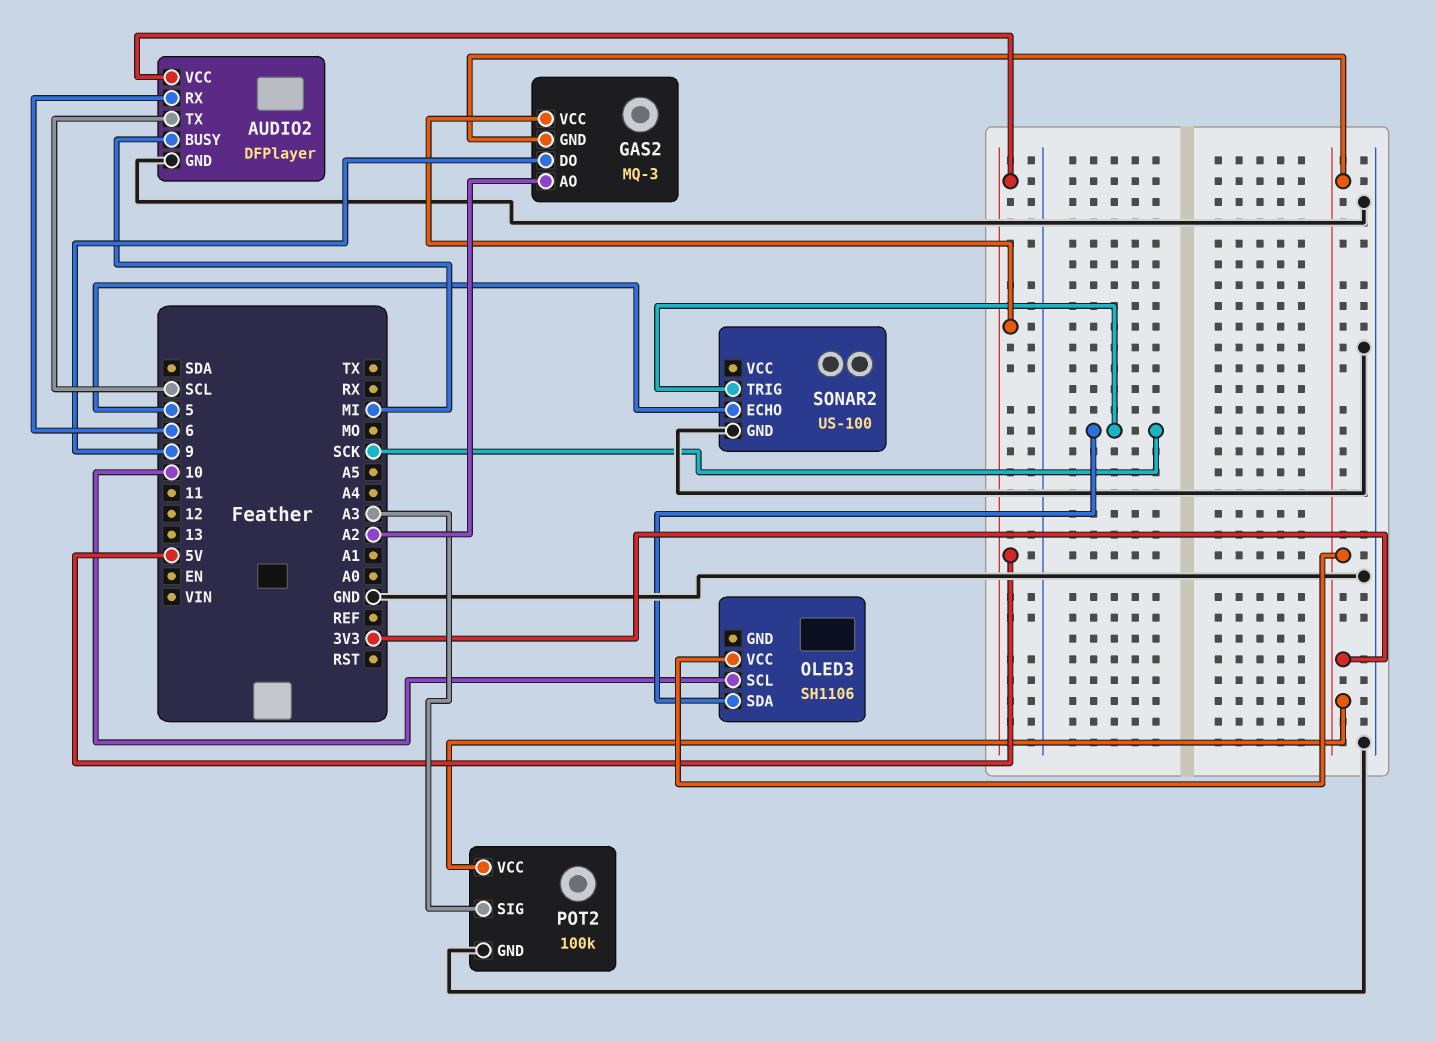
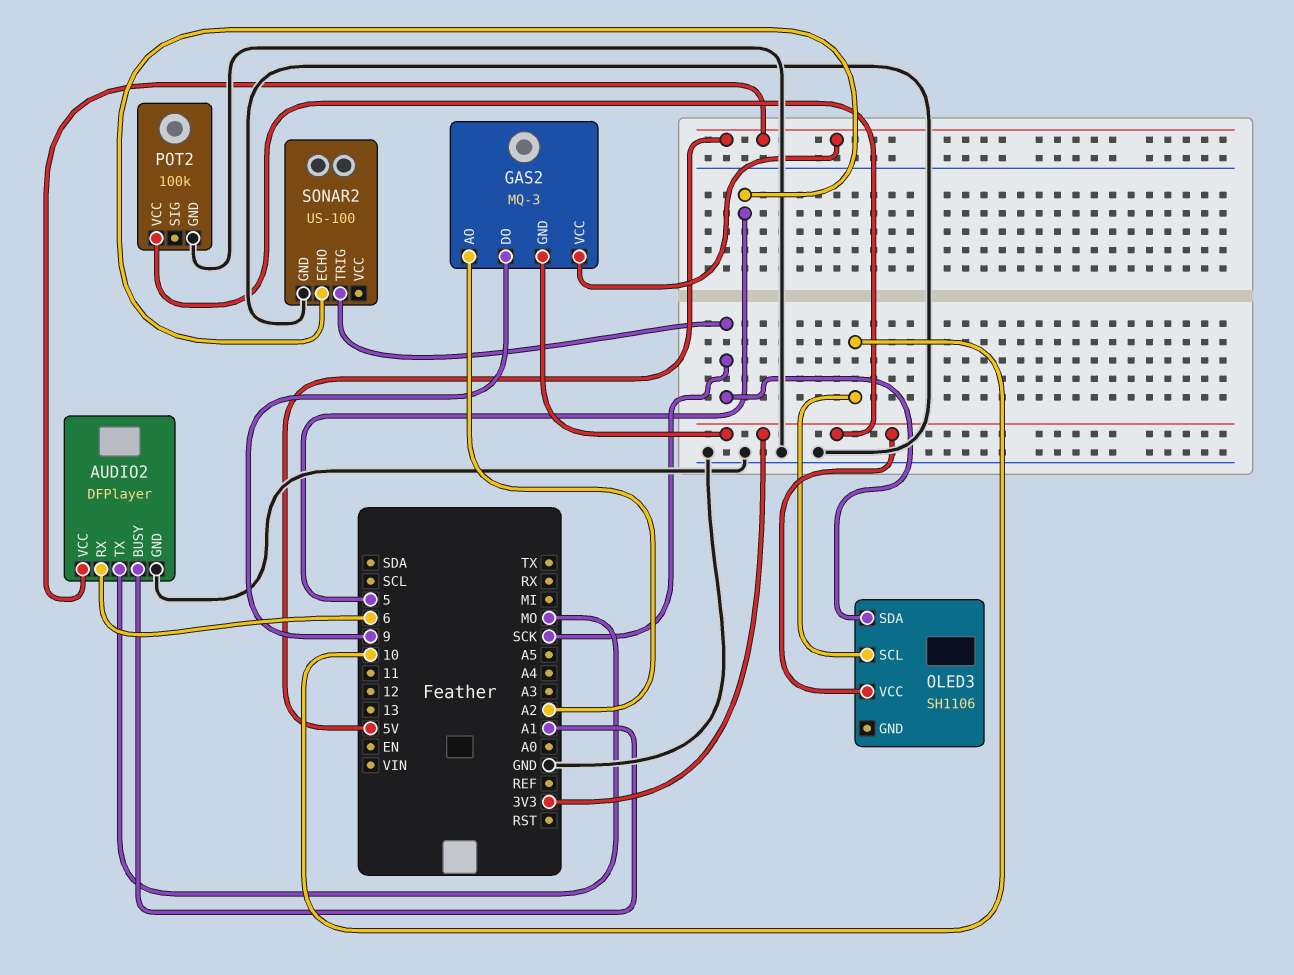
AUDIO2 pin BUSY: MI -> A1
AUDIO2 pin TX: SCL -> MO
POT2 pin SIG: A3 -> none

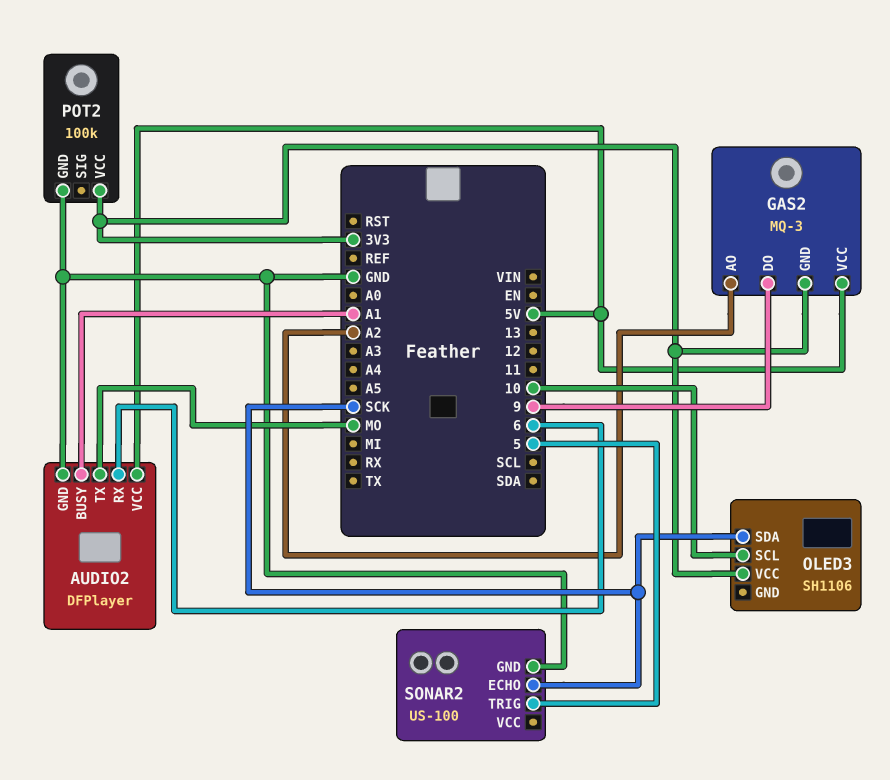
SONAR2 pin ECHO: 5 -> SCK
SONAR2 pin TRIG: SCK -> 5

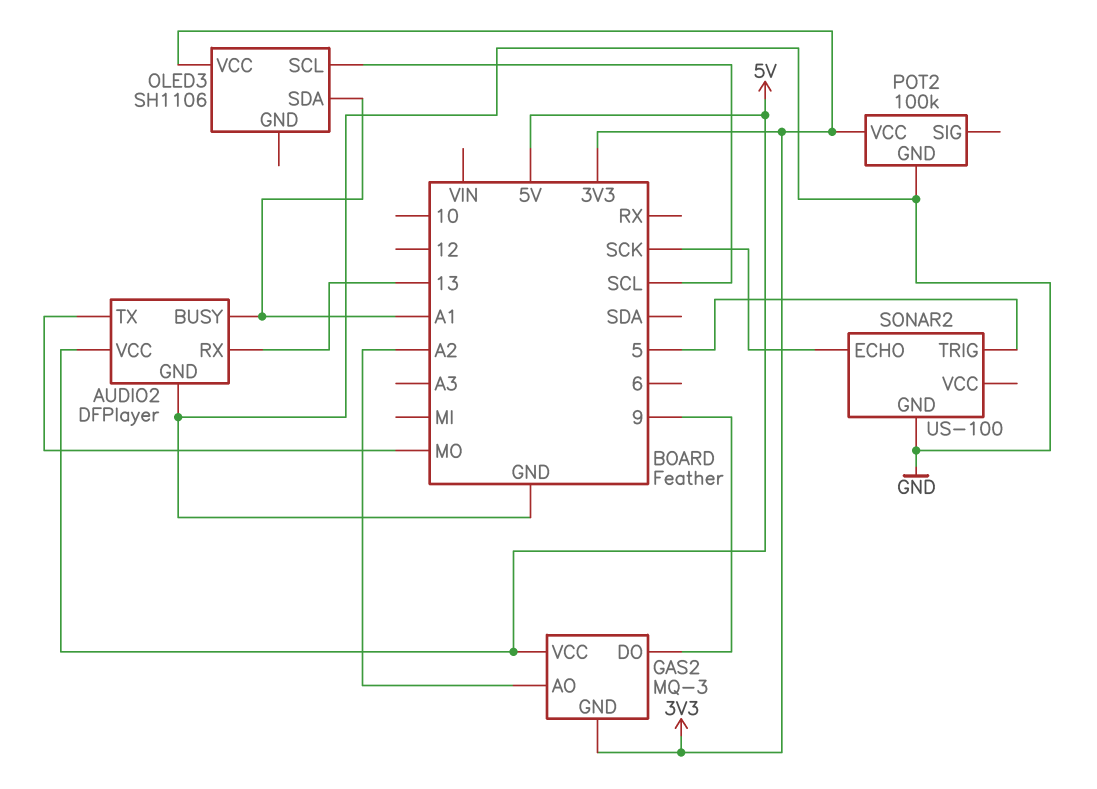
AUDIO2 pin RX: 6 -> 13
OLED3 pin SCL: 10 -> SCL
OLED3 pin SDA: SCK -> A1

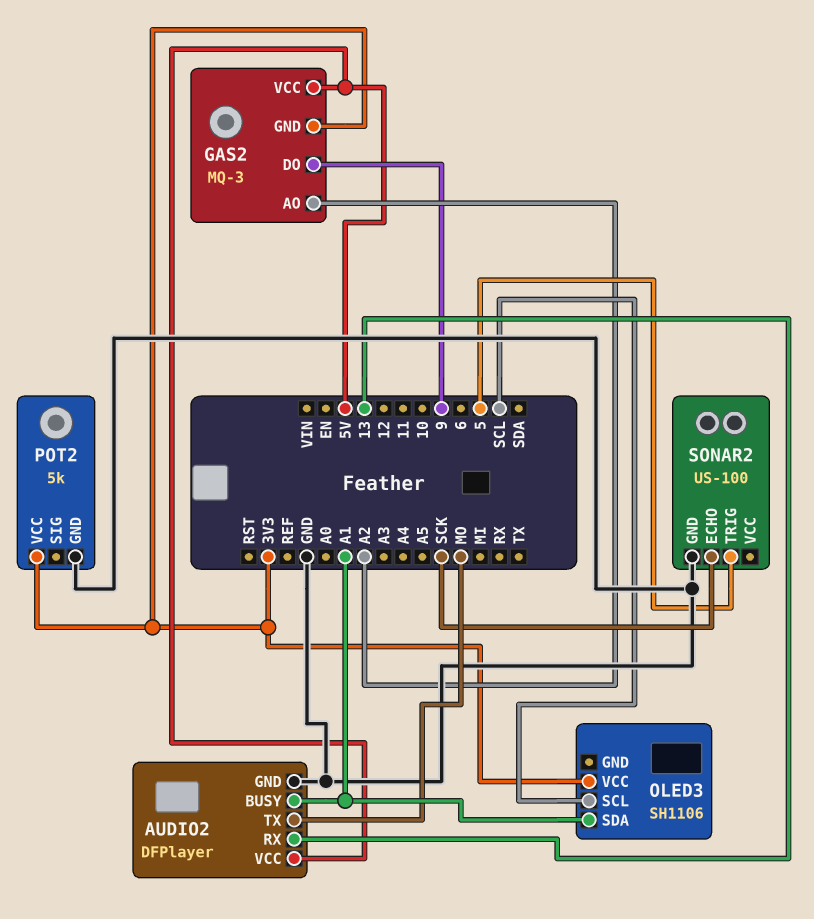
POT2: 100k -> 5k

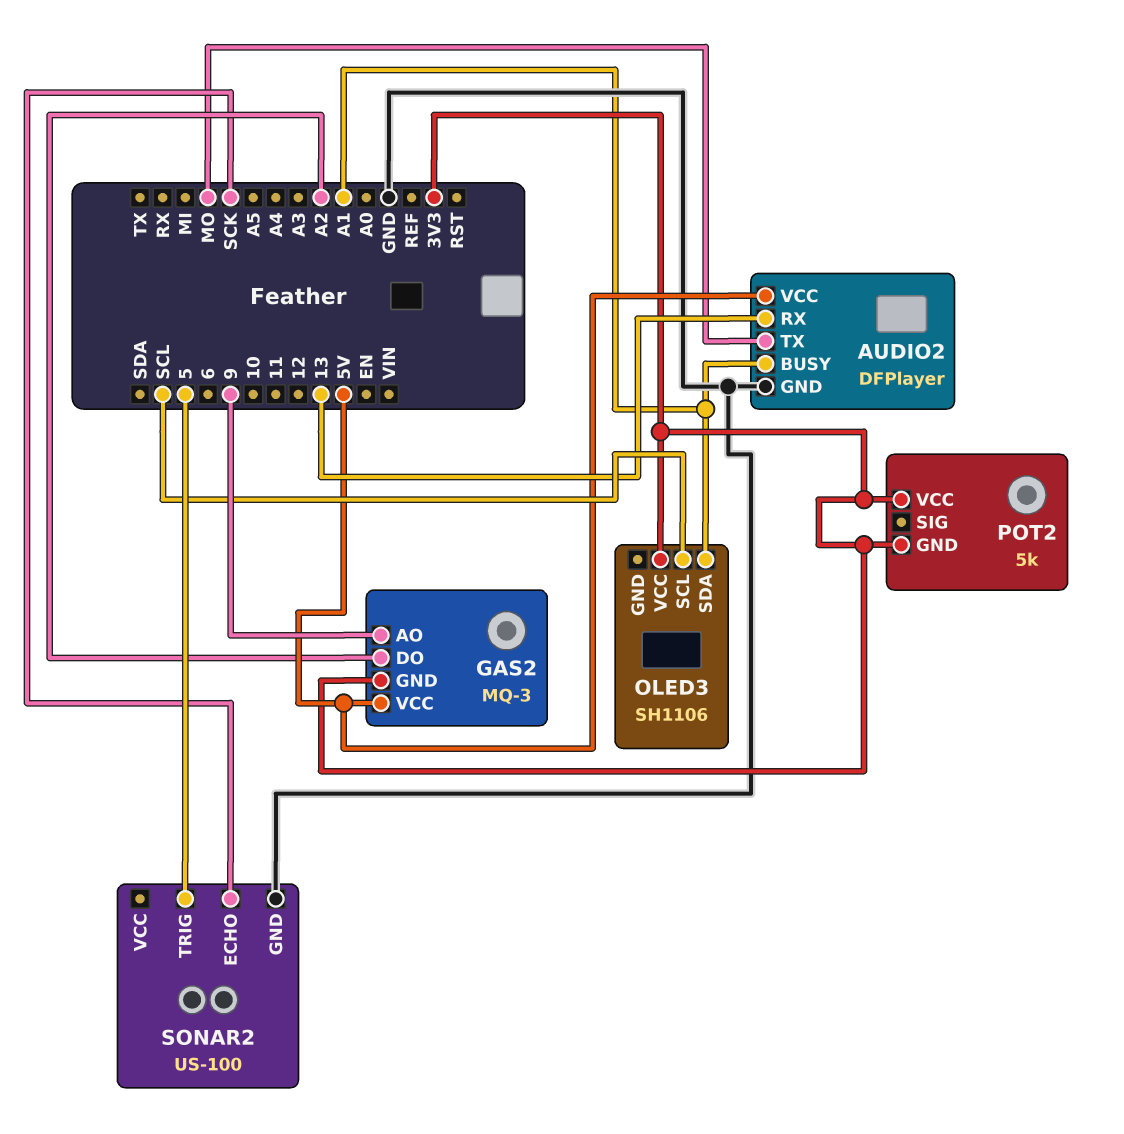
GAS2 pin AO: A2 -> 9
GAS2 pin DO: 9 -> A2
POT2 pin GND: GND -> 3V3

